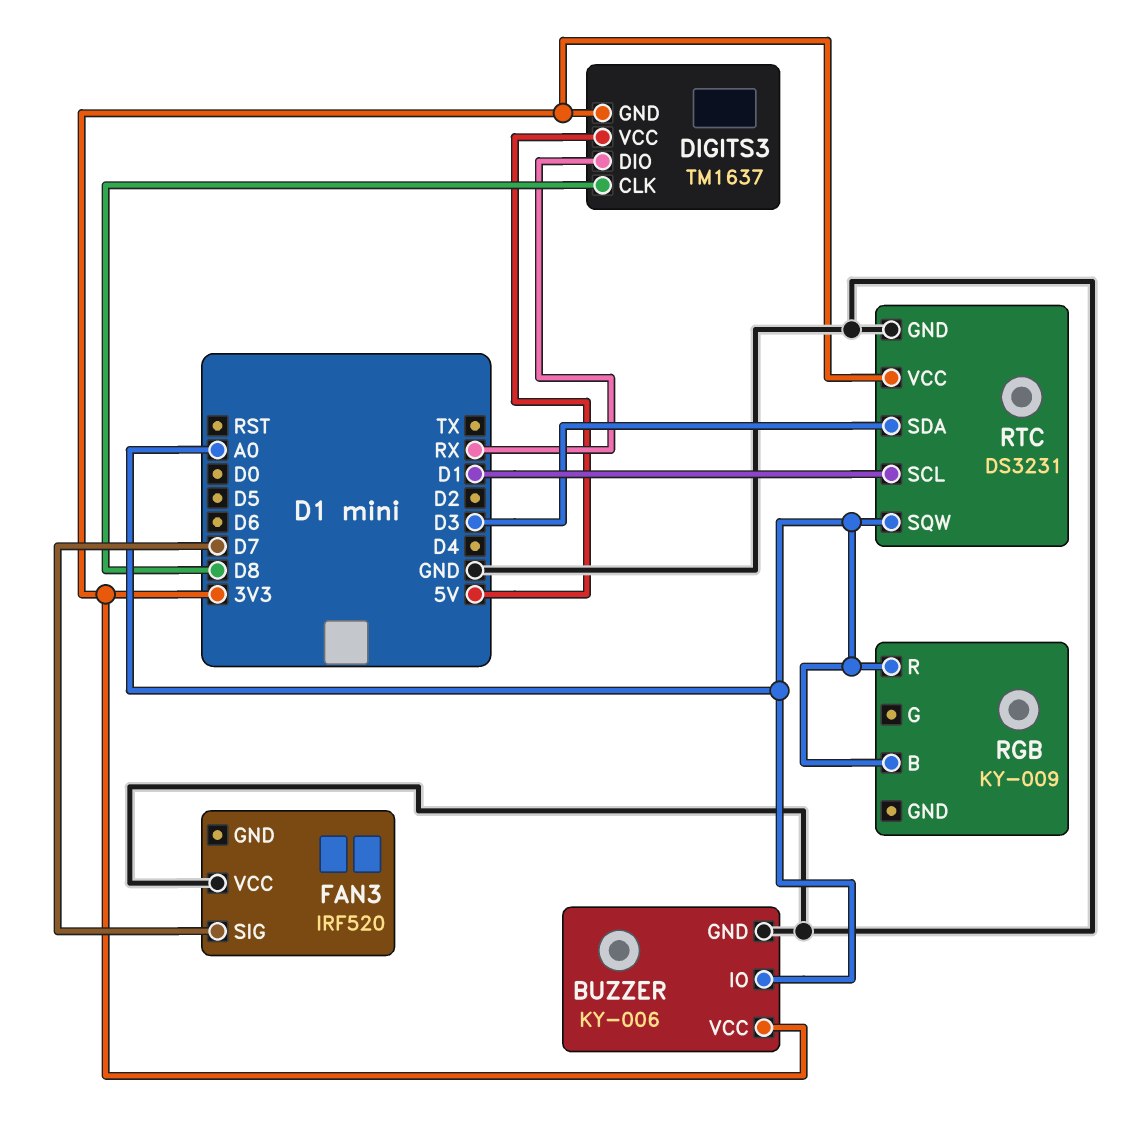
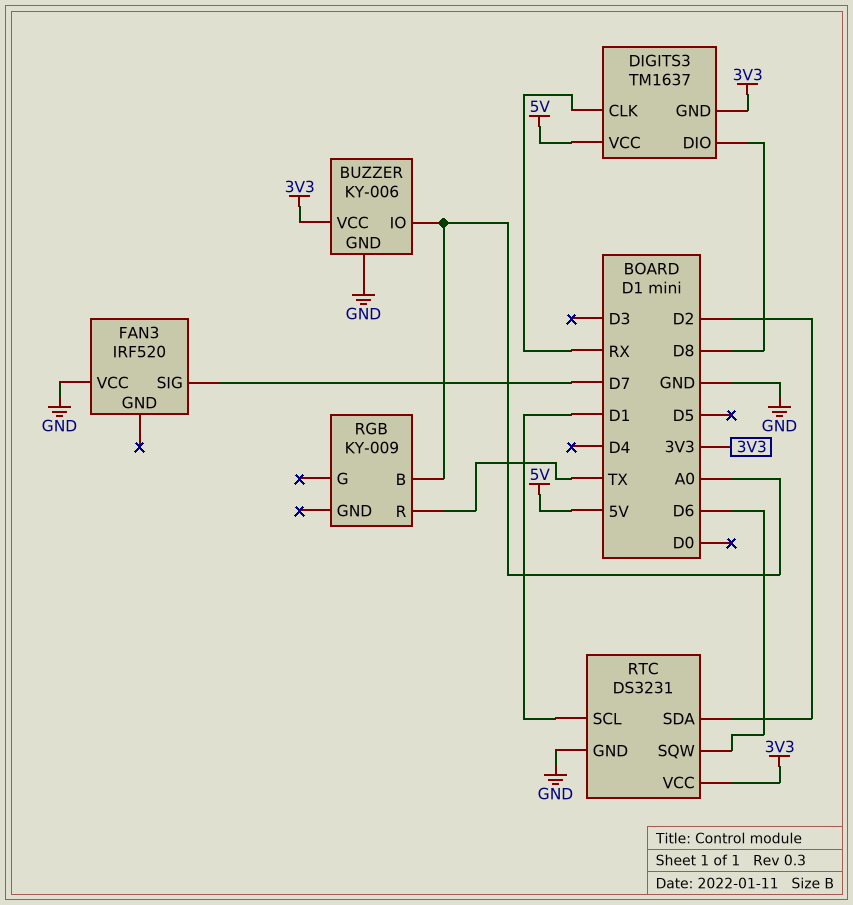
DIGITS3 pin CLK: D8 -> RX
DIGITS3 pin DIO: RX -> D8
RGB pin R: A0 -> TX
RTC pin SDA: D3 -> D2
RTC pin SQW: A0 -> D6

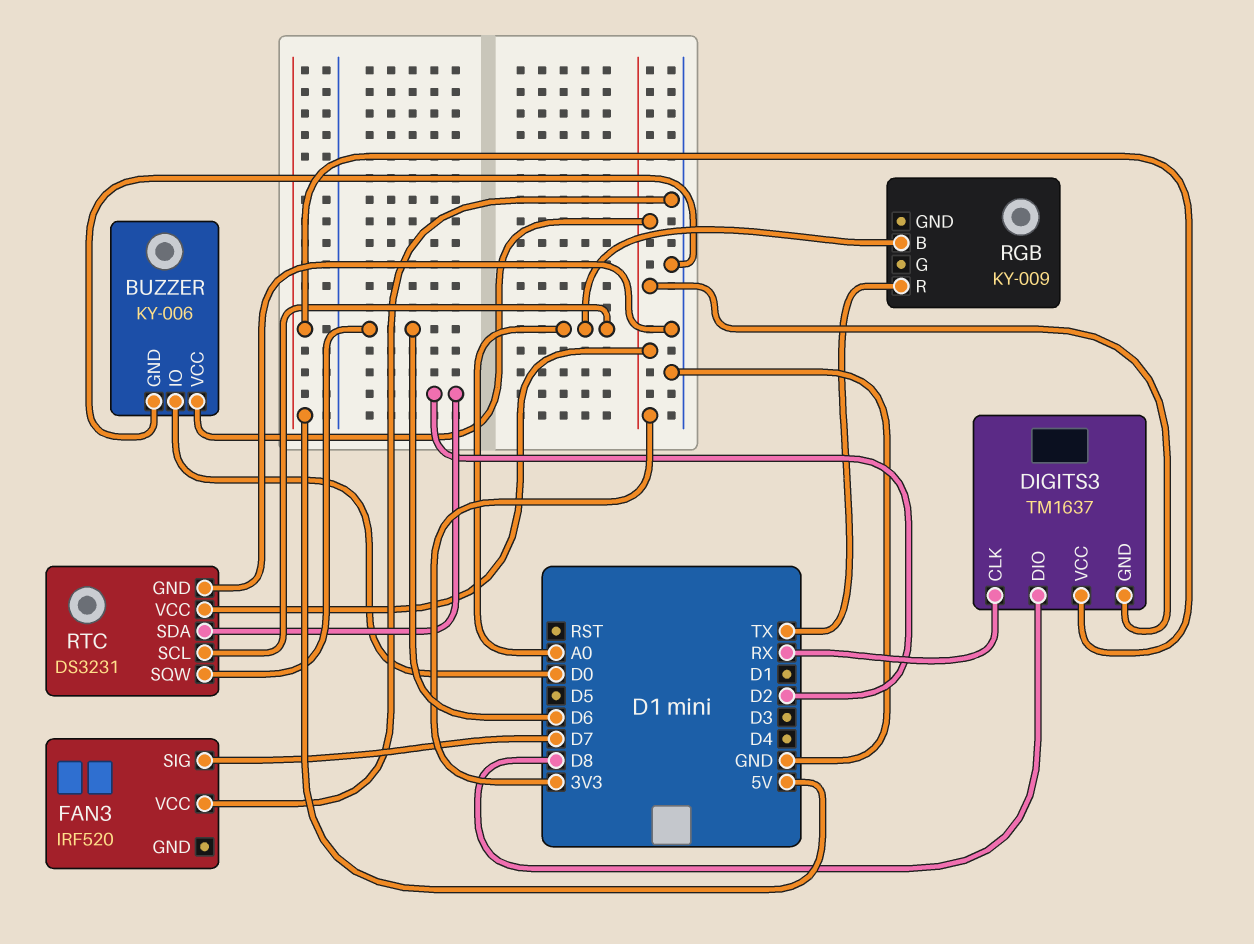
BUZZER pin IO: A0 -> D0
RTC pin SCL: D1 -> A0

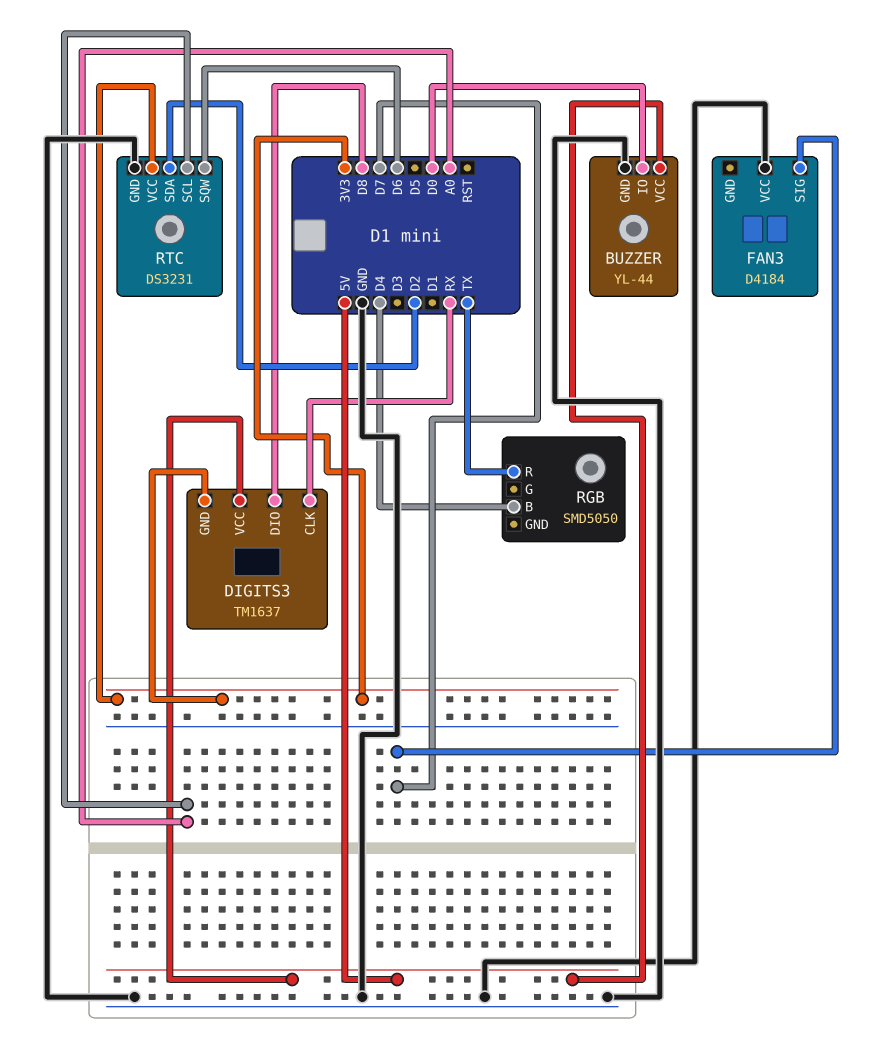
BUZZER: KY-006 -> YL-44
BUZZER pin VCC: 3V3 -> 5V
FAN3: IRF520 -> D4184
RGB: KY-009 -> SMD5050
RGB pin B: A0 -> D4

